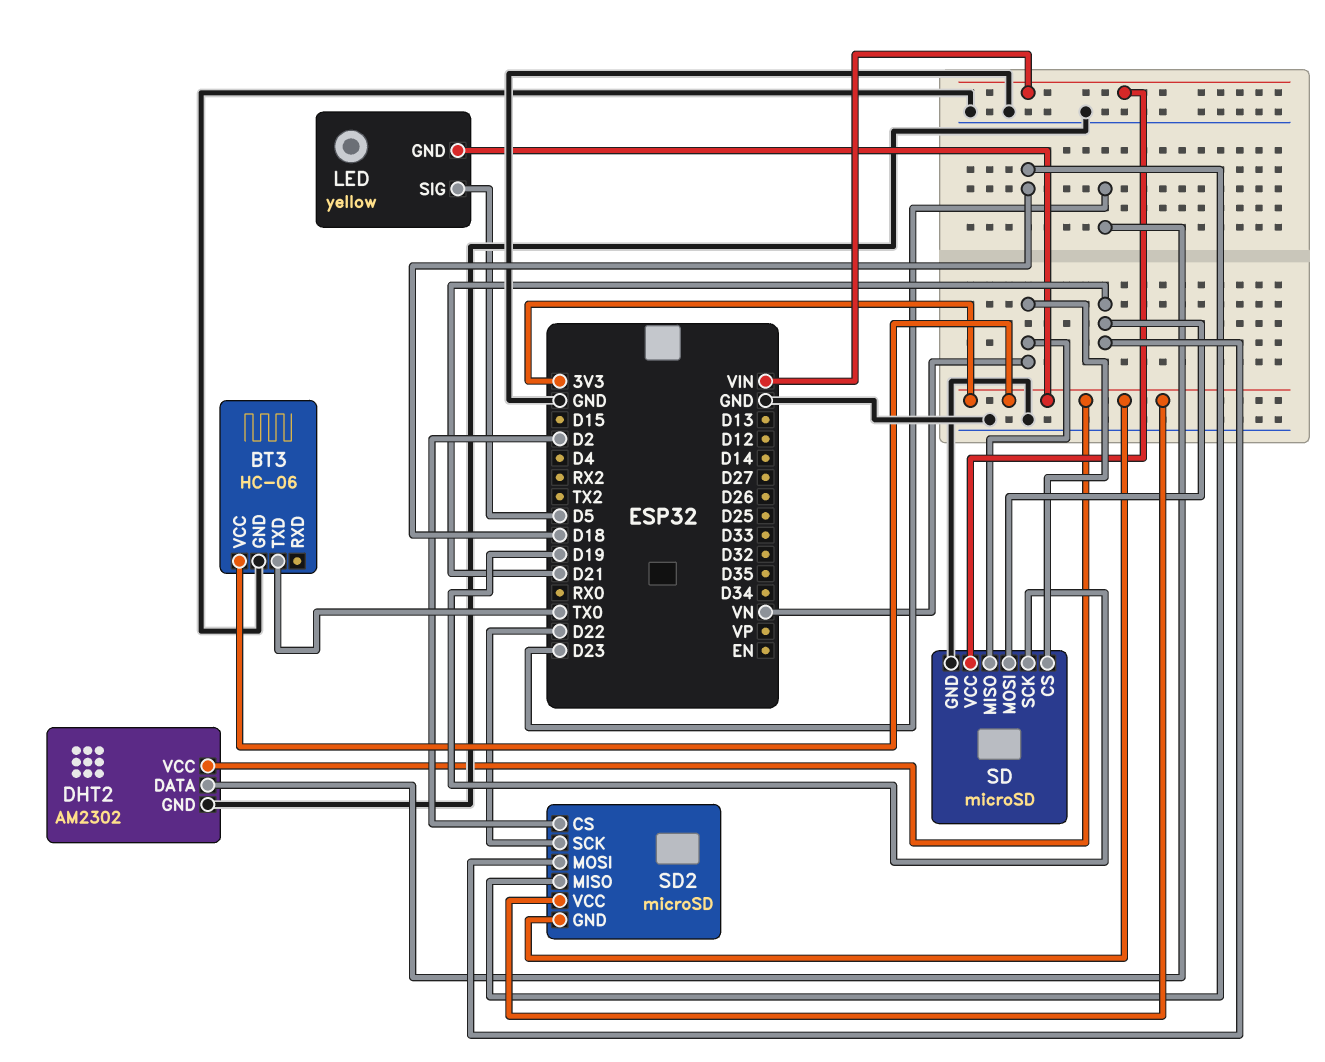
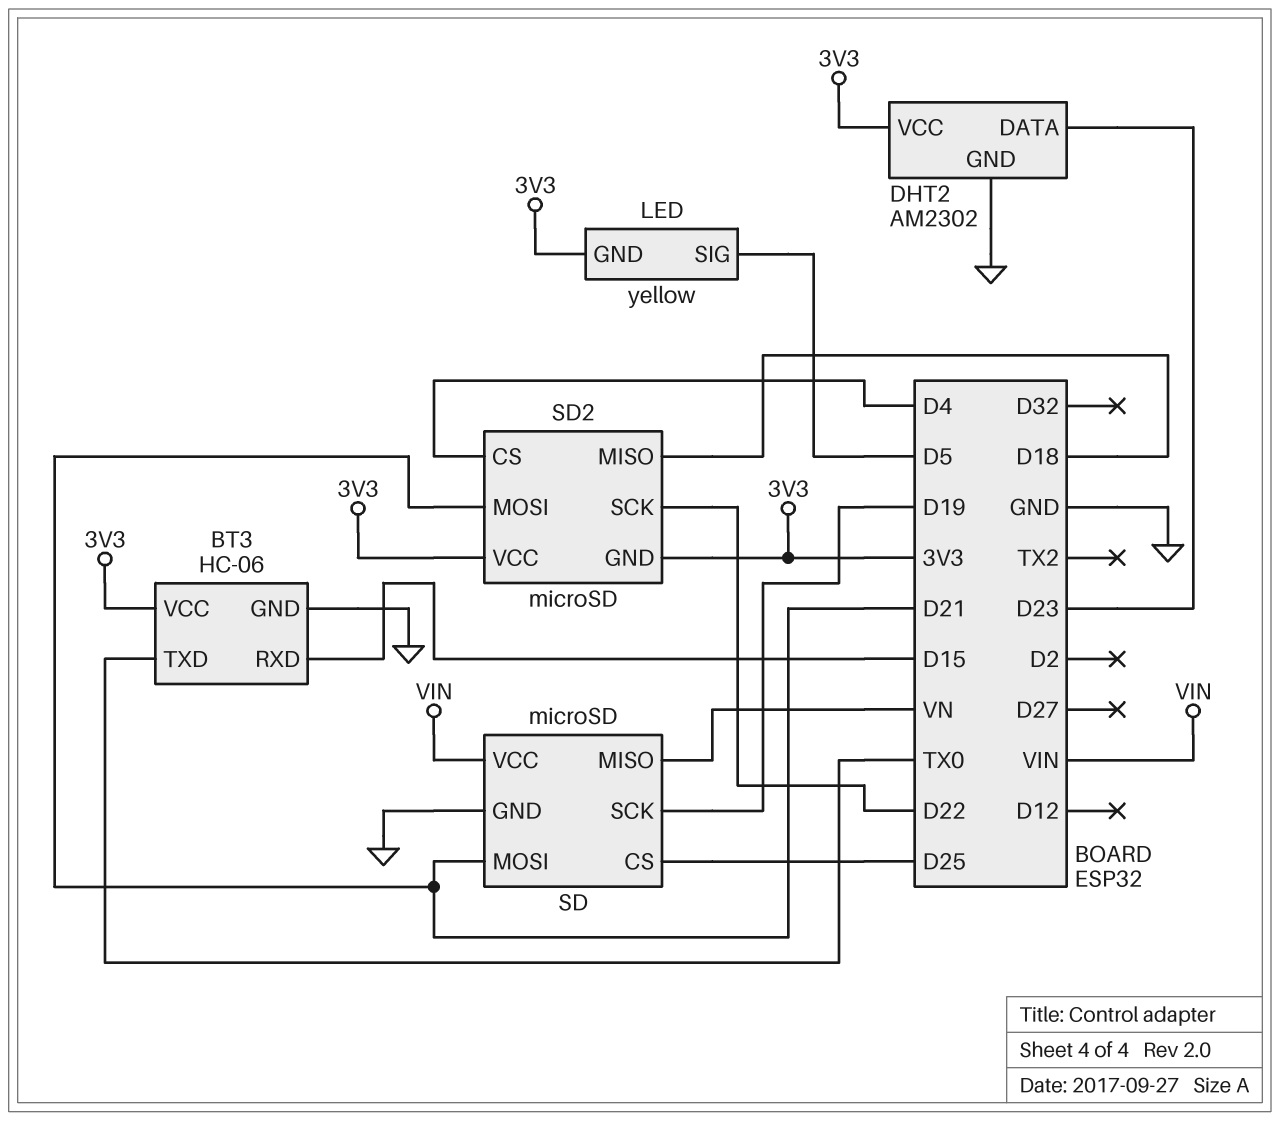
BT3 pin RXD: none -> D15
SD pin CS: VN -> D25
SD2 pin CS: D2 -> D4

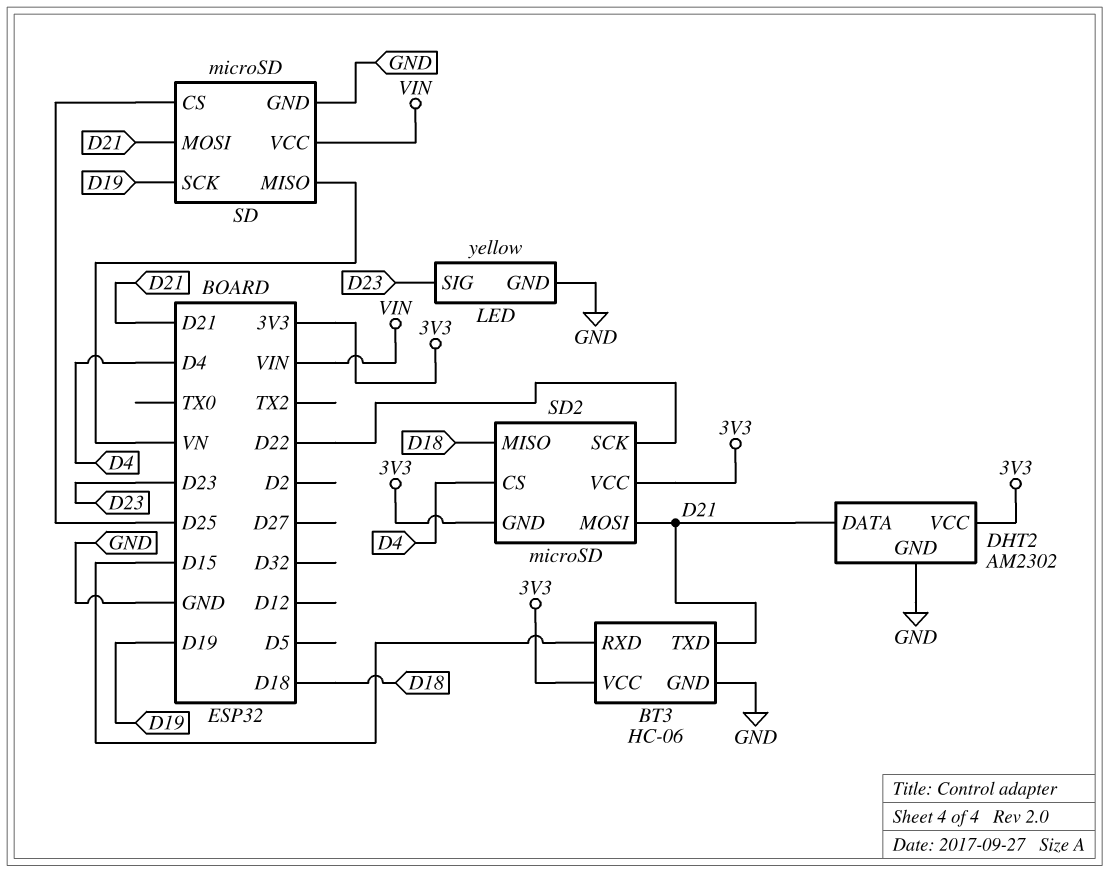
BT3 pin TXD: TX0 -> D21
DHT2 pin DATA: D23 -> D21
LED pin GND: 3V3 -> GND
LED pin SIG: D5 -> D23

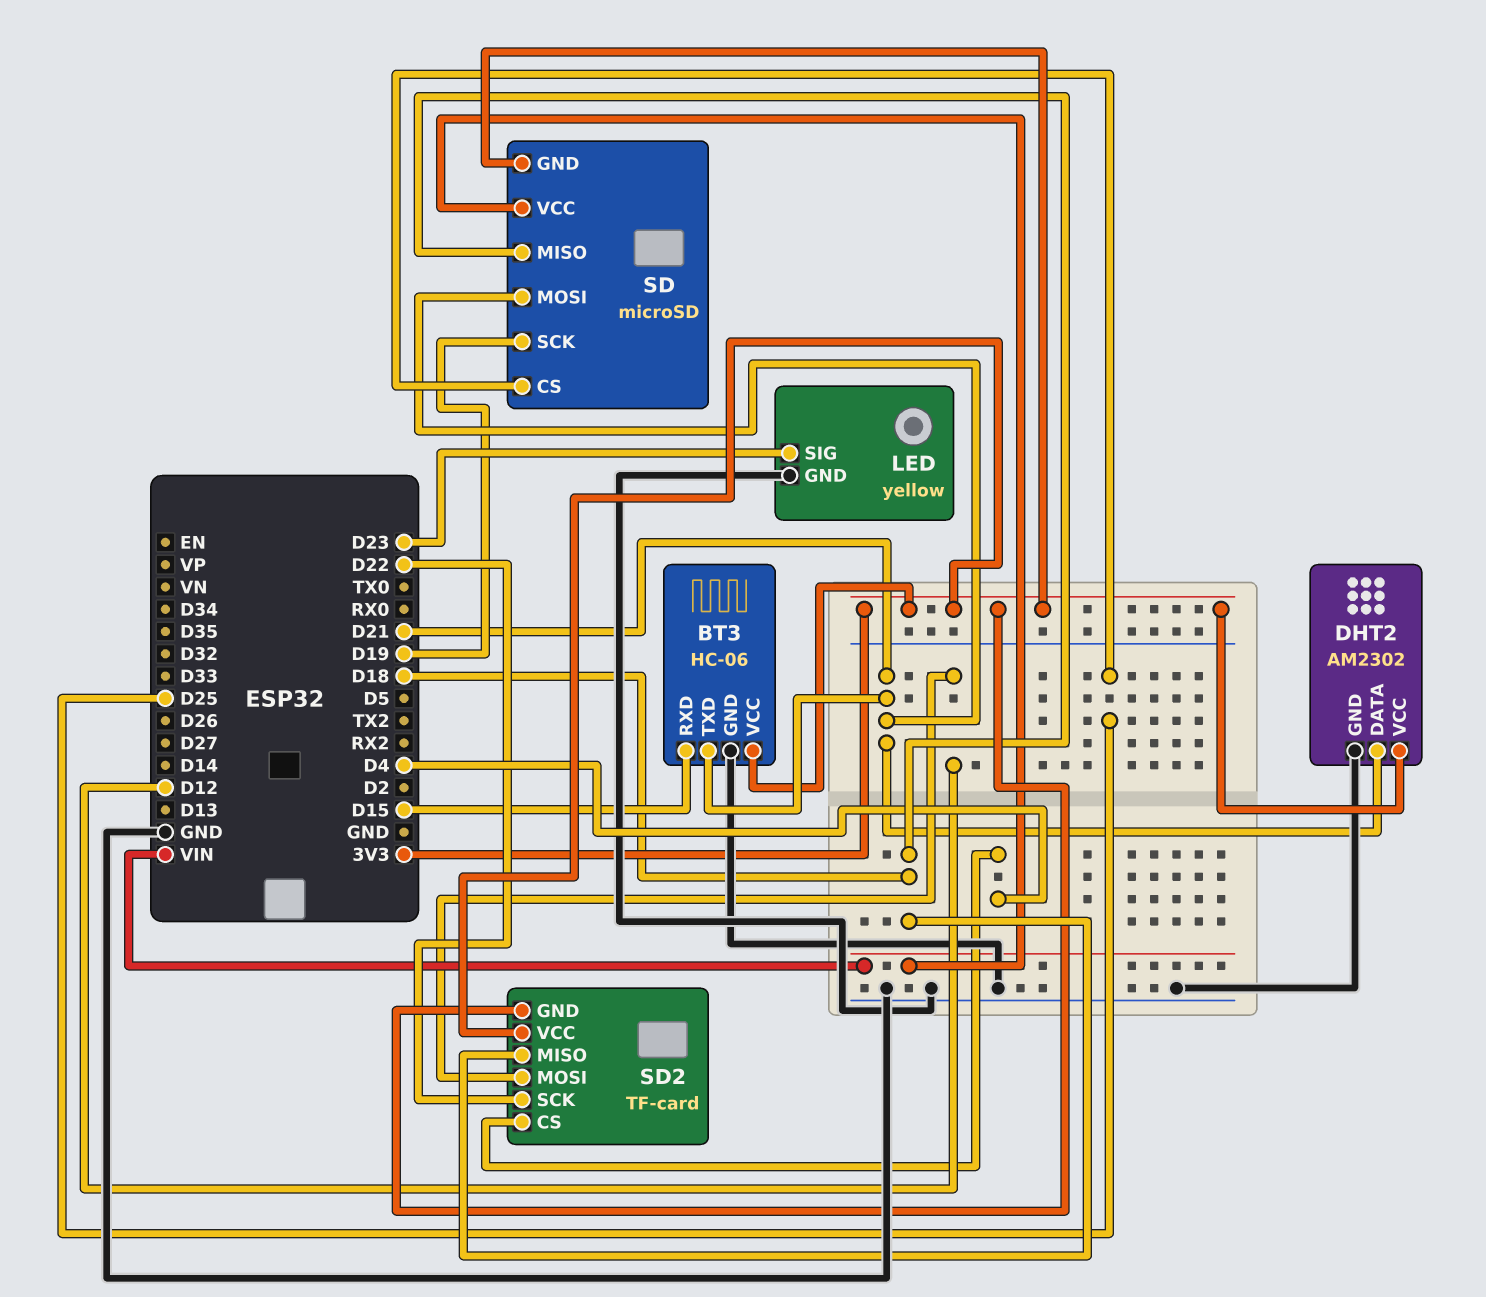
SD pin GND: GND -> 3V3
SD pin MISO: VN -> D18
SD2: microSD -> TF-card
SD2 pin MOSI: D21 -> D12

